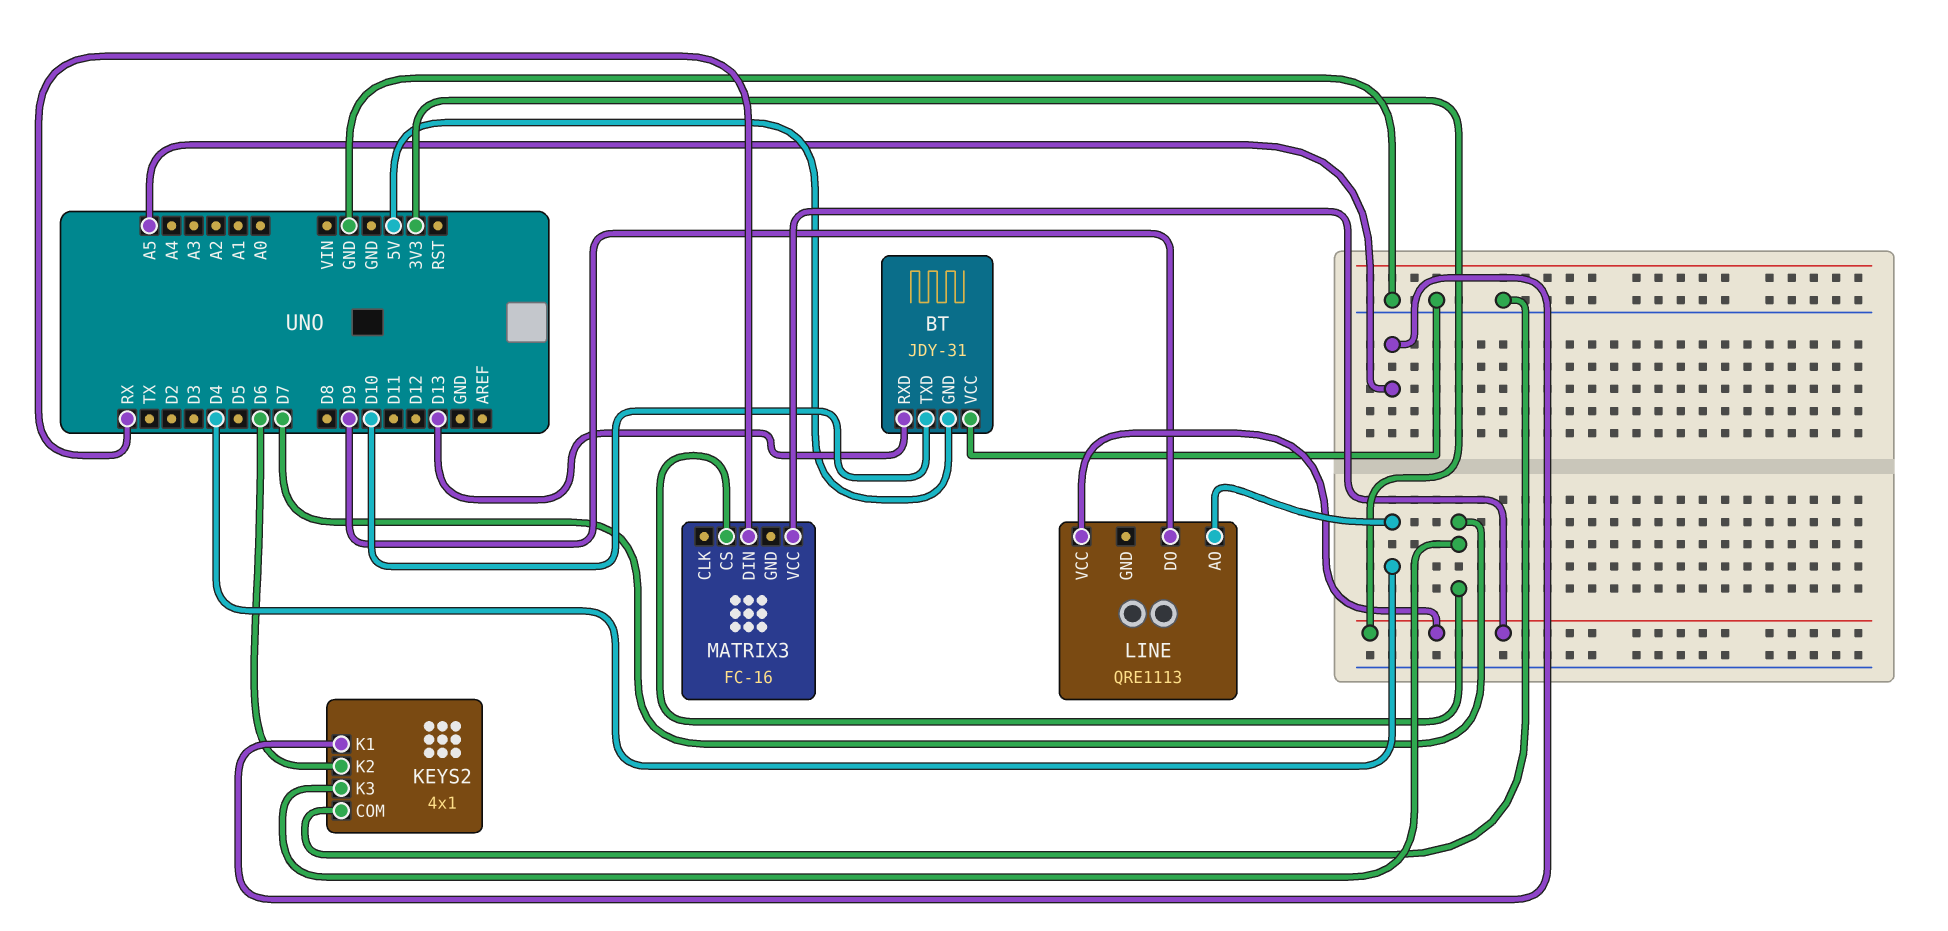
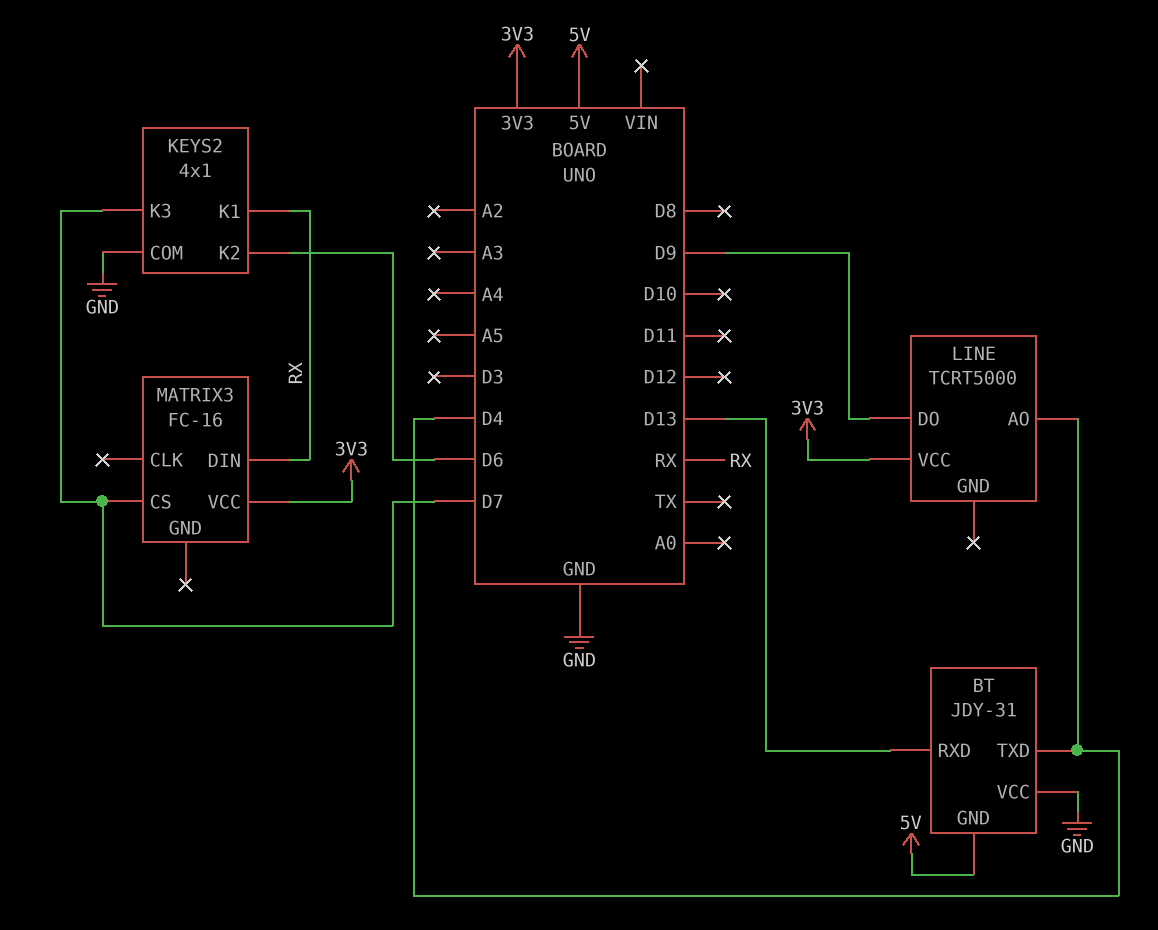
BT pin TXD: D10 -> D4
KEYS2 pin K1: A5 -> RX
LINE: QRE1113 -> TCRT5000

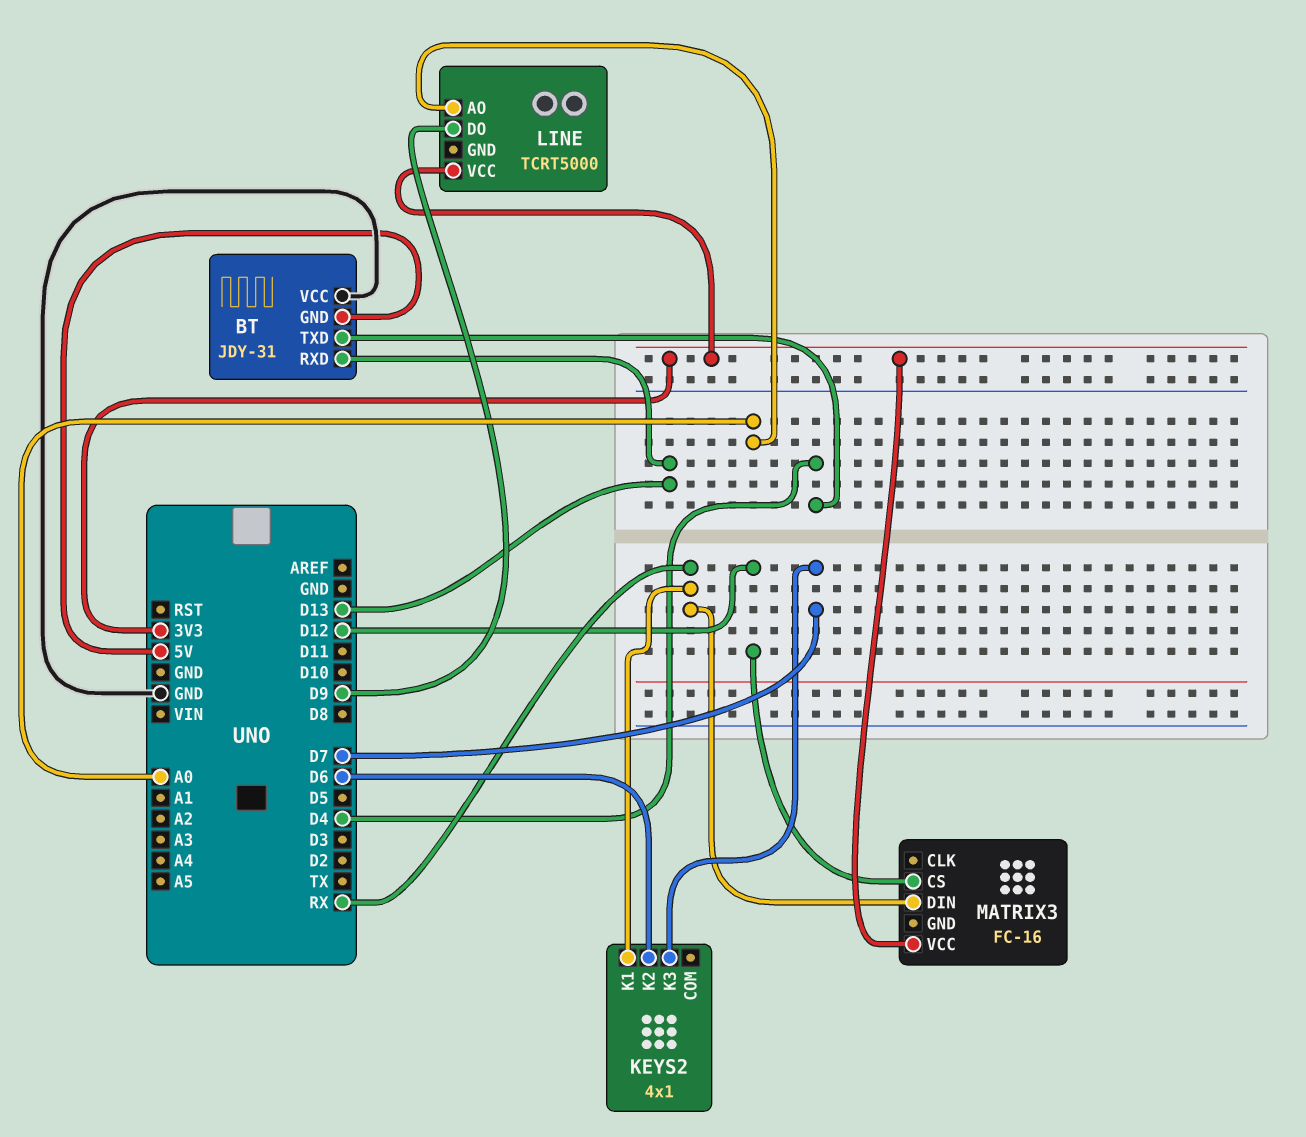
KEYS2 pin COM: GND -> none
LINE pin AO: D4 -> A0
MATRIX3 pin CS: D7 -> D12

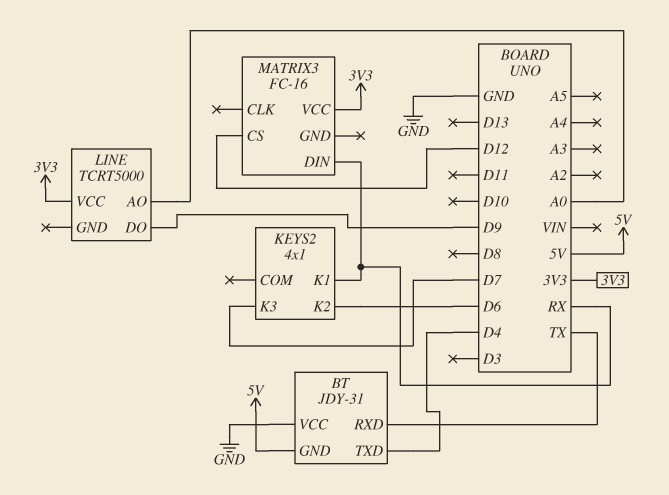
BT pin RXD: D13 -> TX

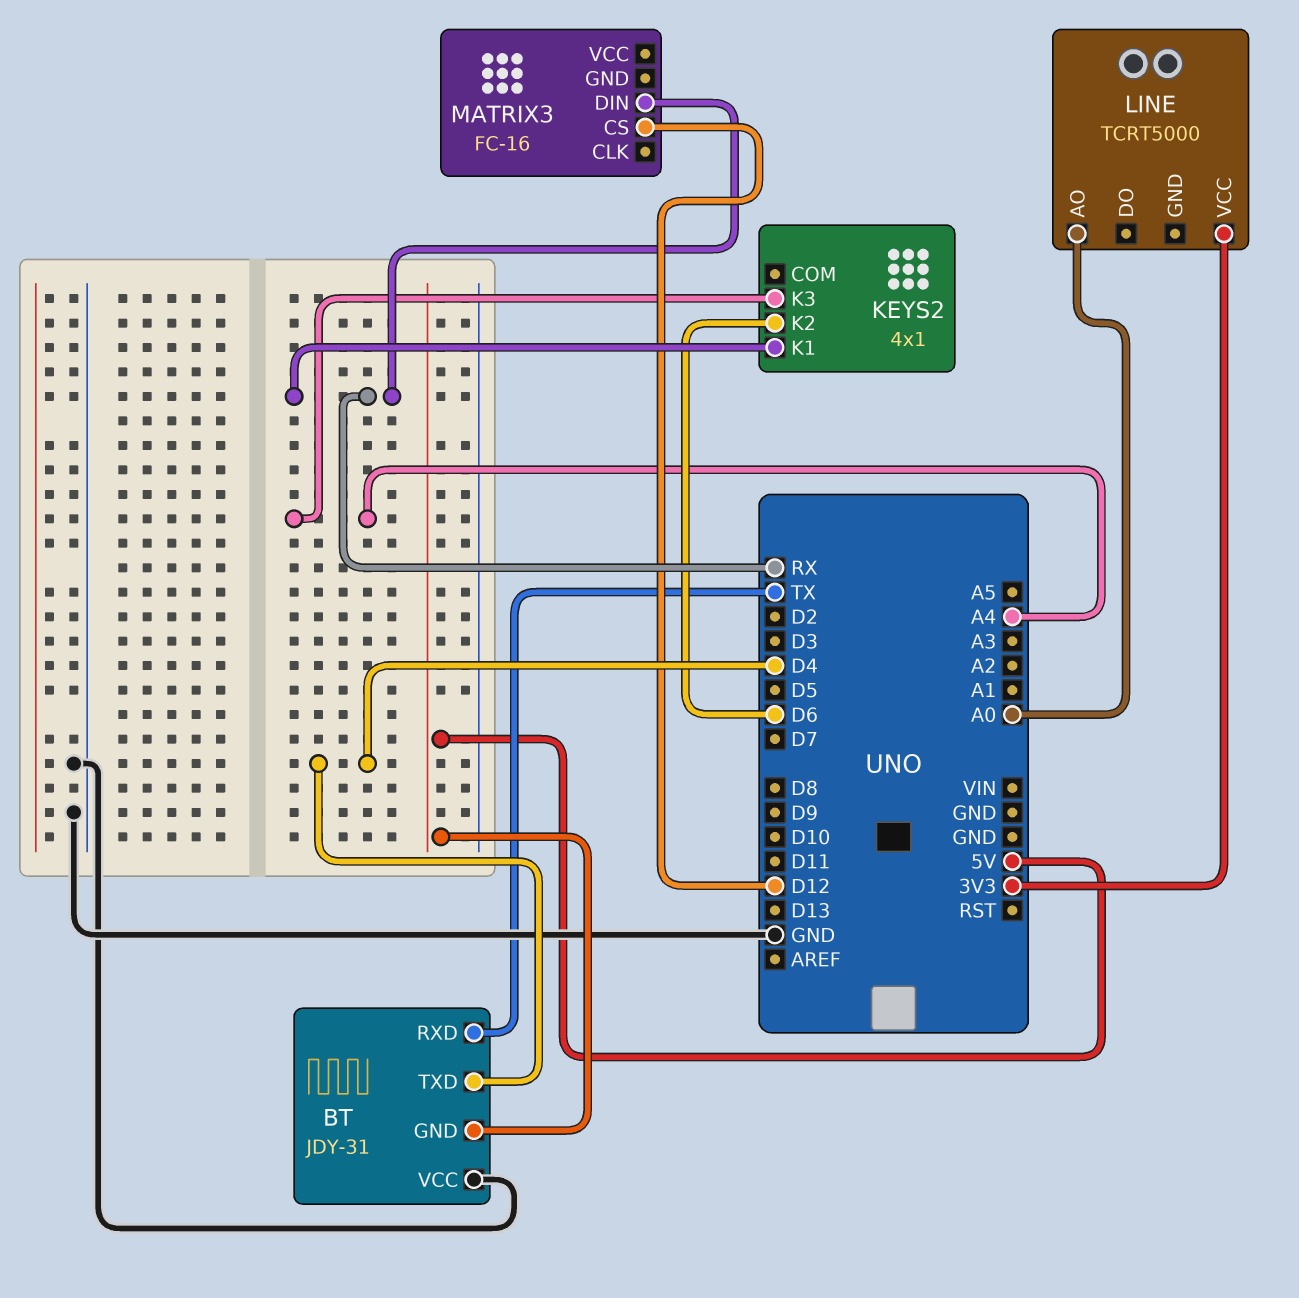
KEYS2 pin K3: D7 -> A4
LINE pin DO: D9 -> none
MATRIX3 pin VCC: 3V3 -> none

